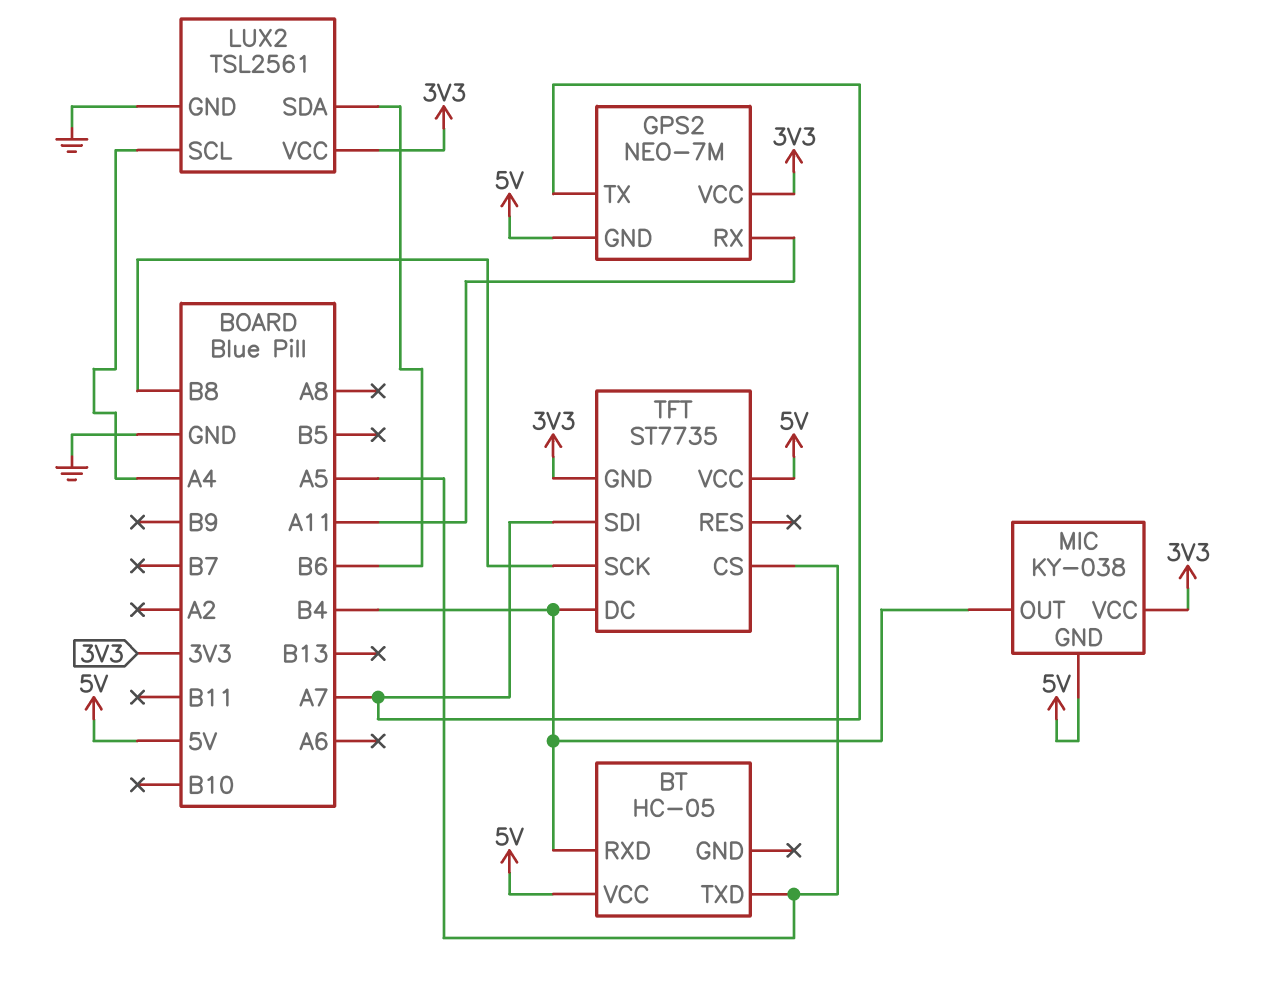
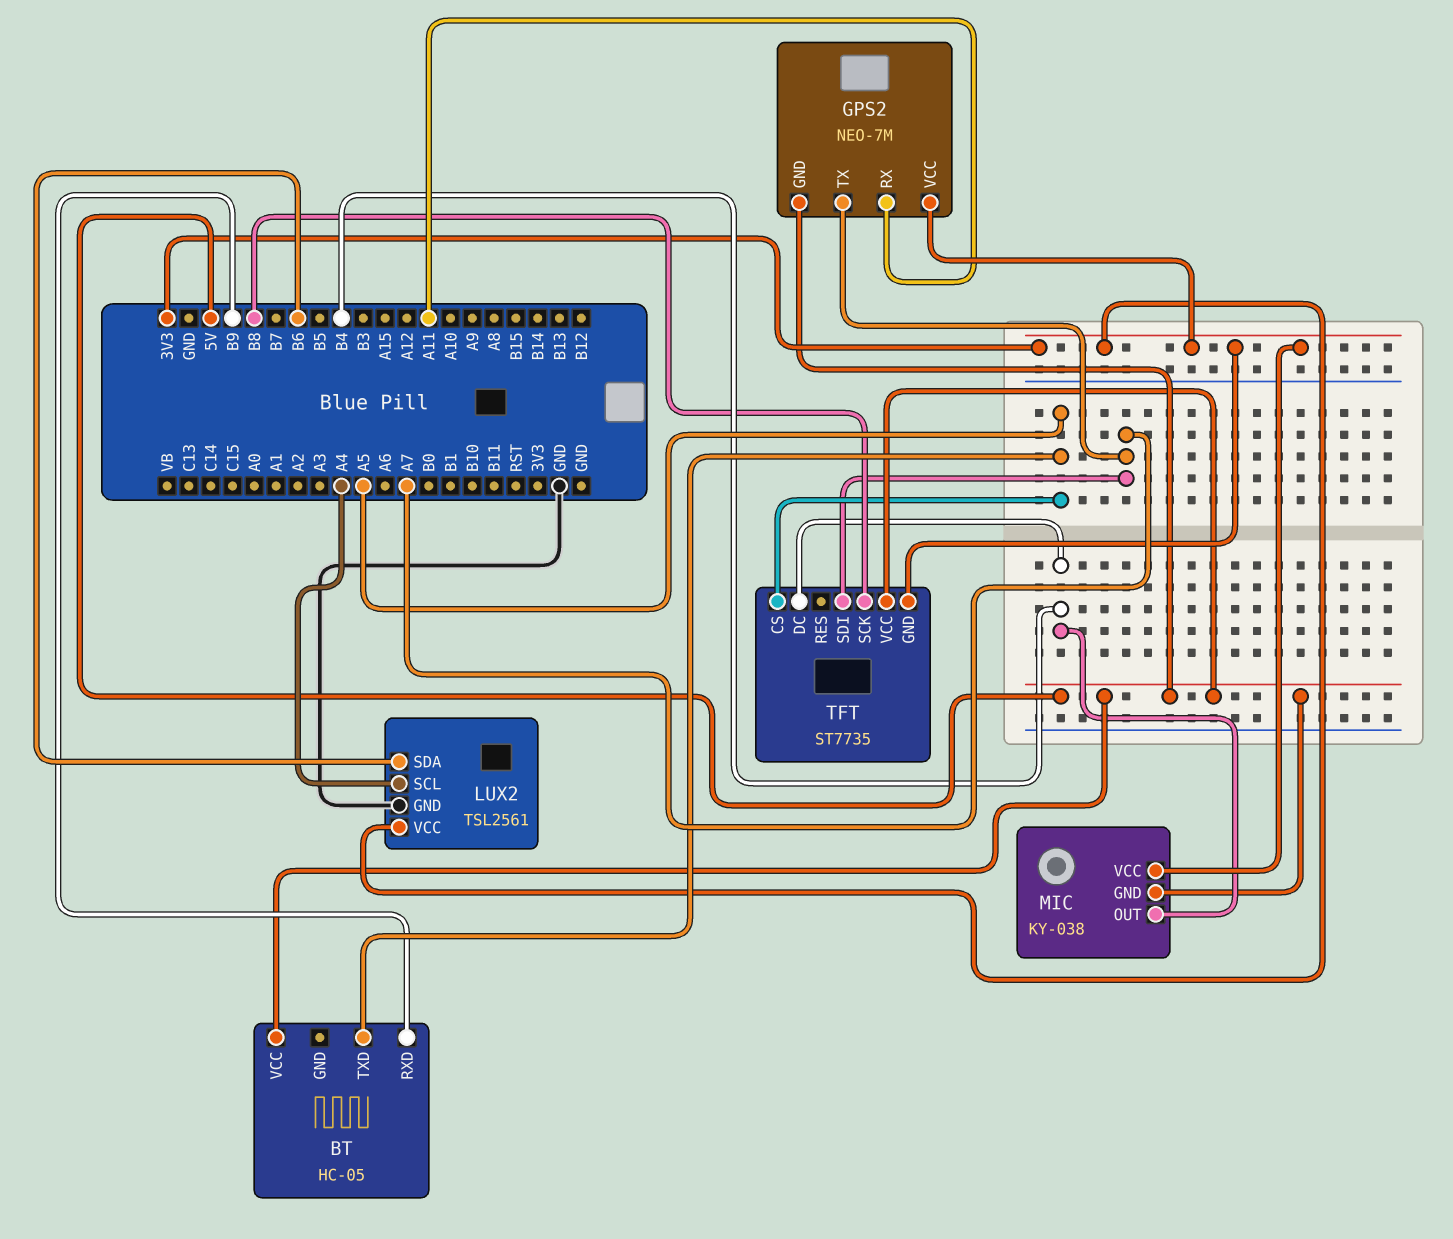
BT pin RXD: B4 -> B9

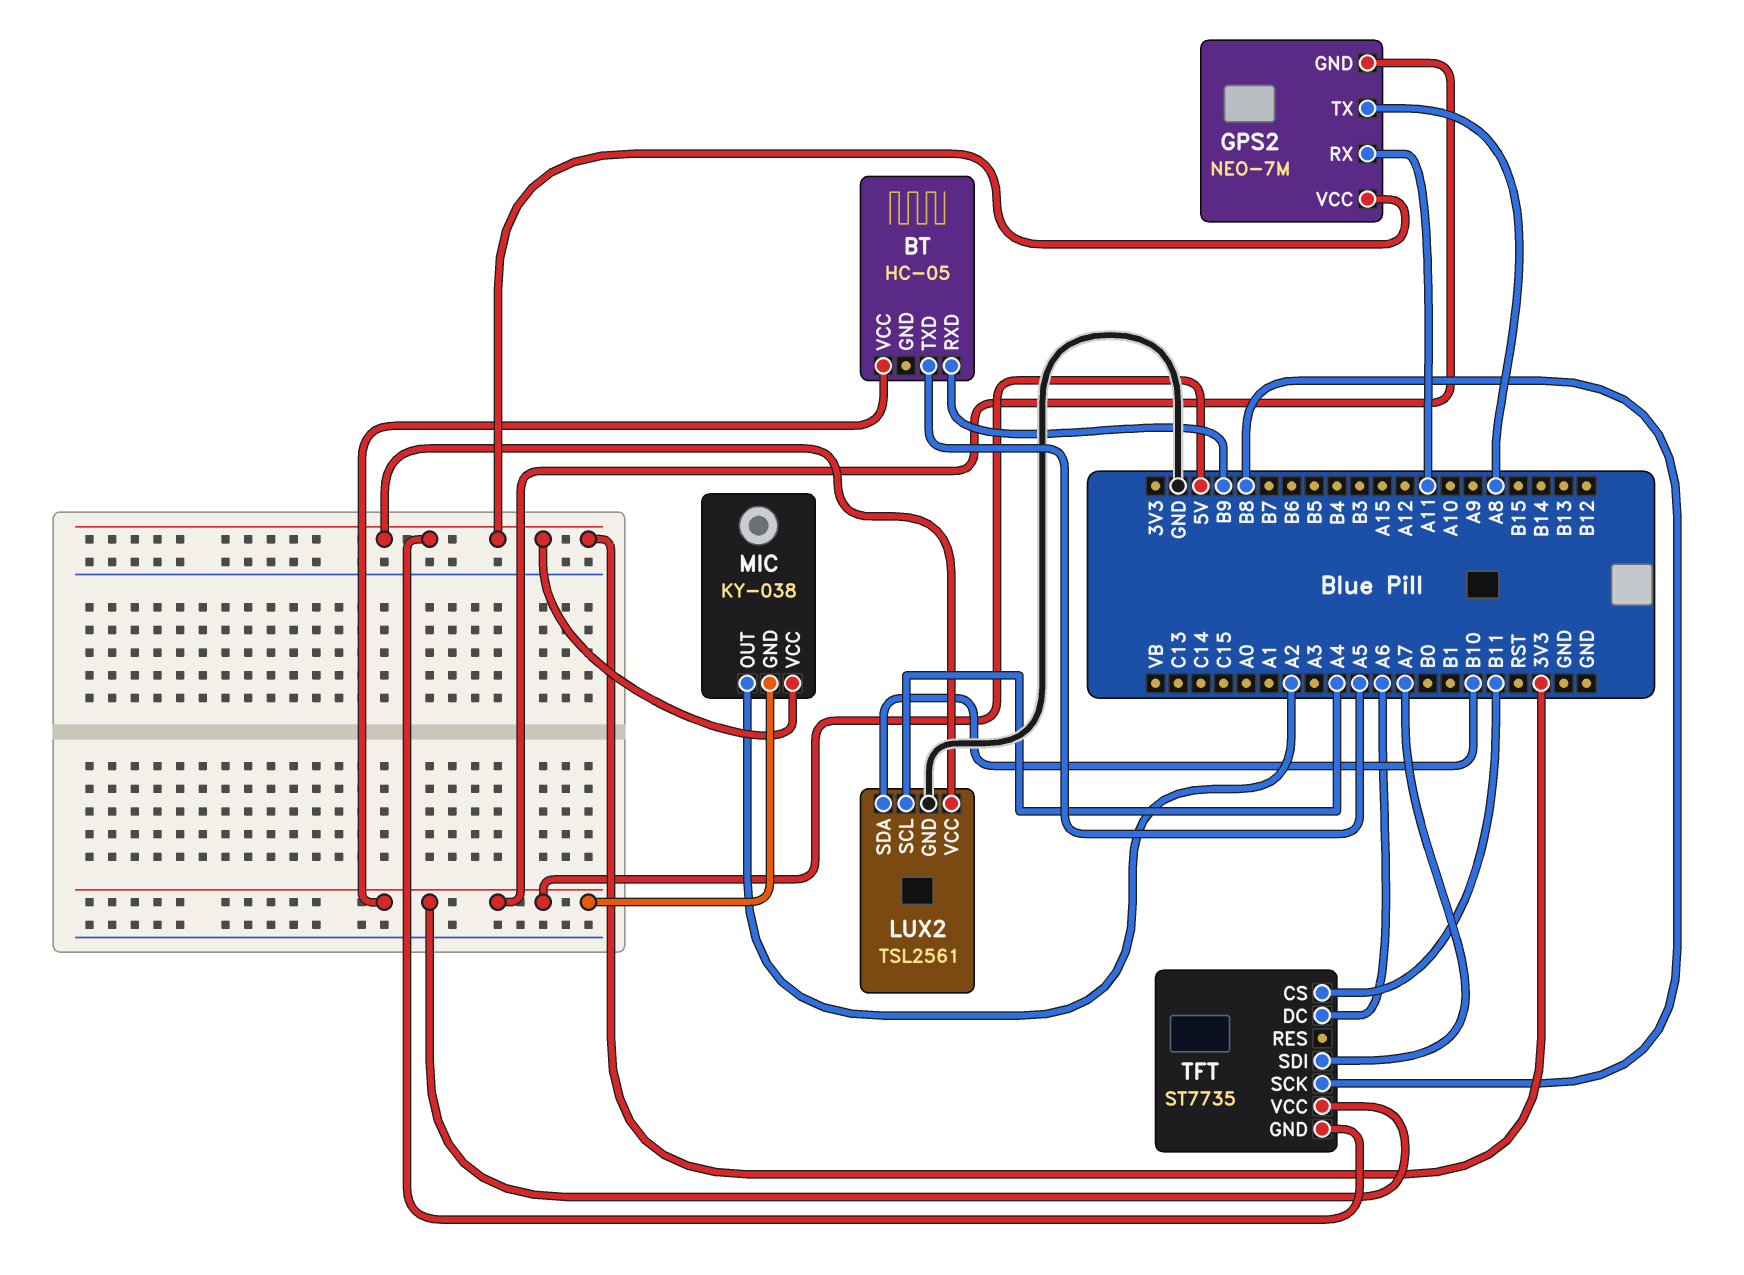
GPS2 pin TX: A7 -> A8
LUX2 pin SDA: B6 -> B10
MIC pin OUT: B4 -> A2
TFT pin CS: A5 -> B11
TFT pin DC: B4 -> A6

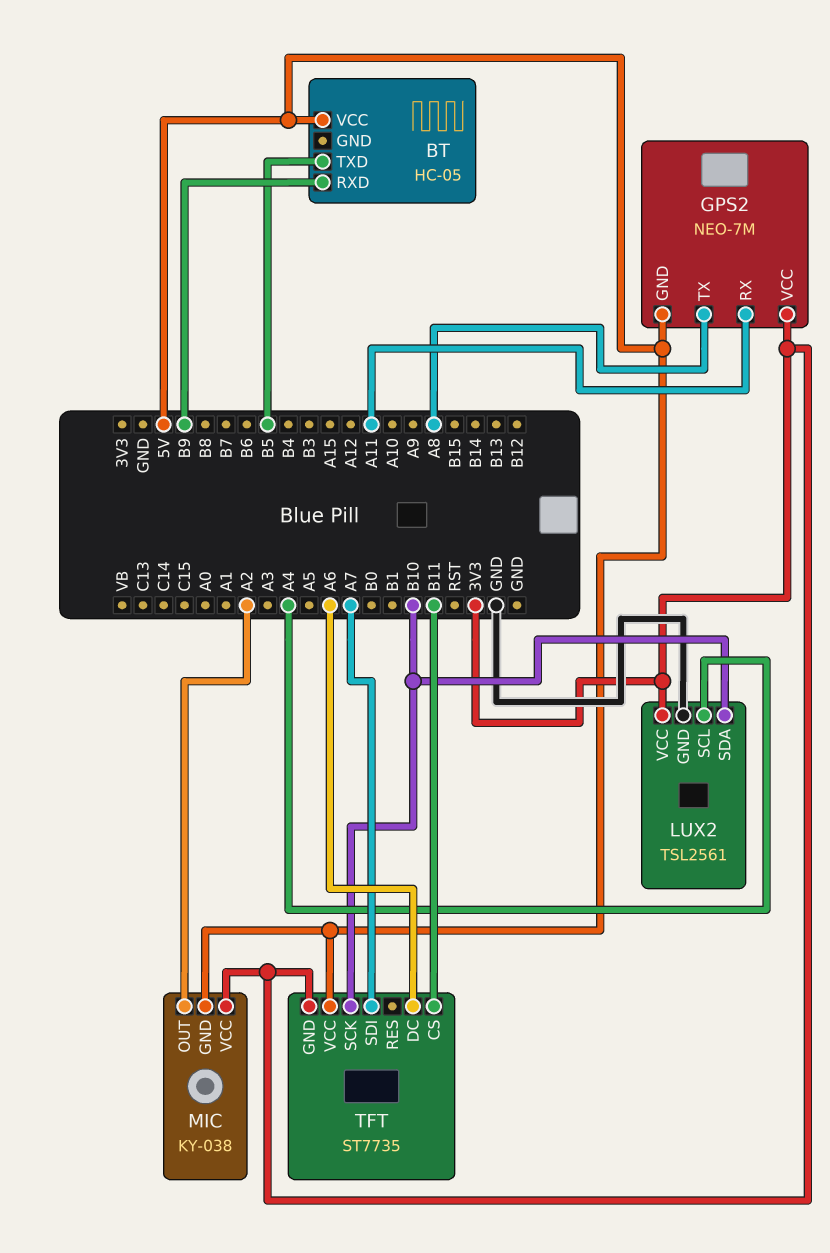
BT pin TXD: A5 -> B5
TFT pin SCK: B8 -> B10

